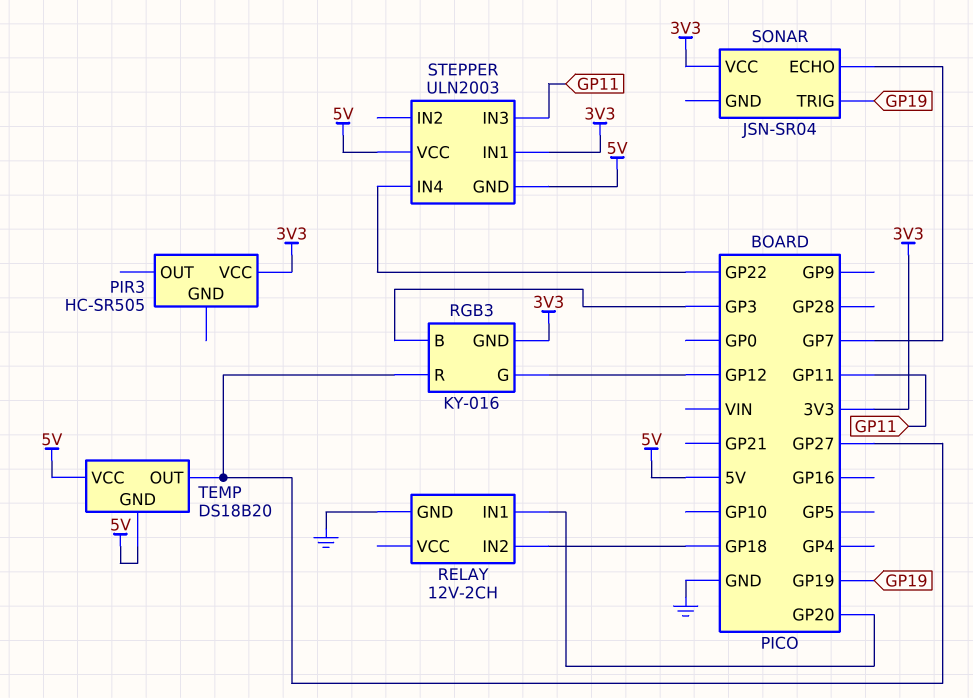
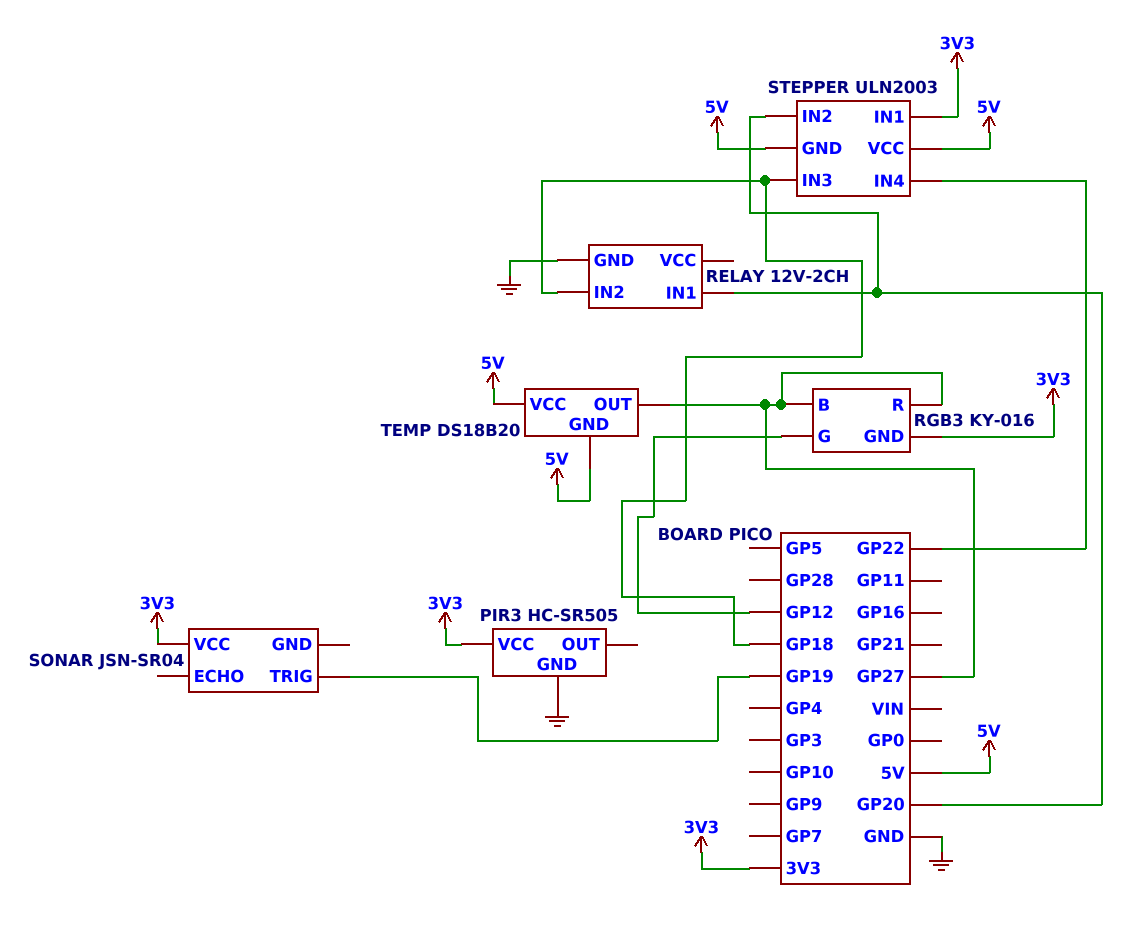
PIR3 pin GND: none -> GND
RGB3 pin B: GP3 -> GP27
SONAR pin ECHO: GP7 -> none
STEPPER pin IN2: none -> GP20
STEPPER pin IN3: GP11 -> GP18

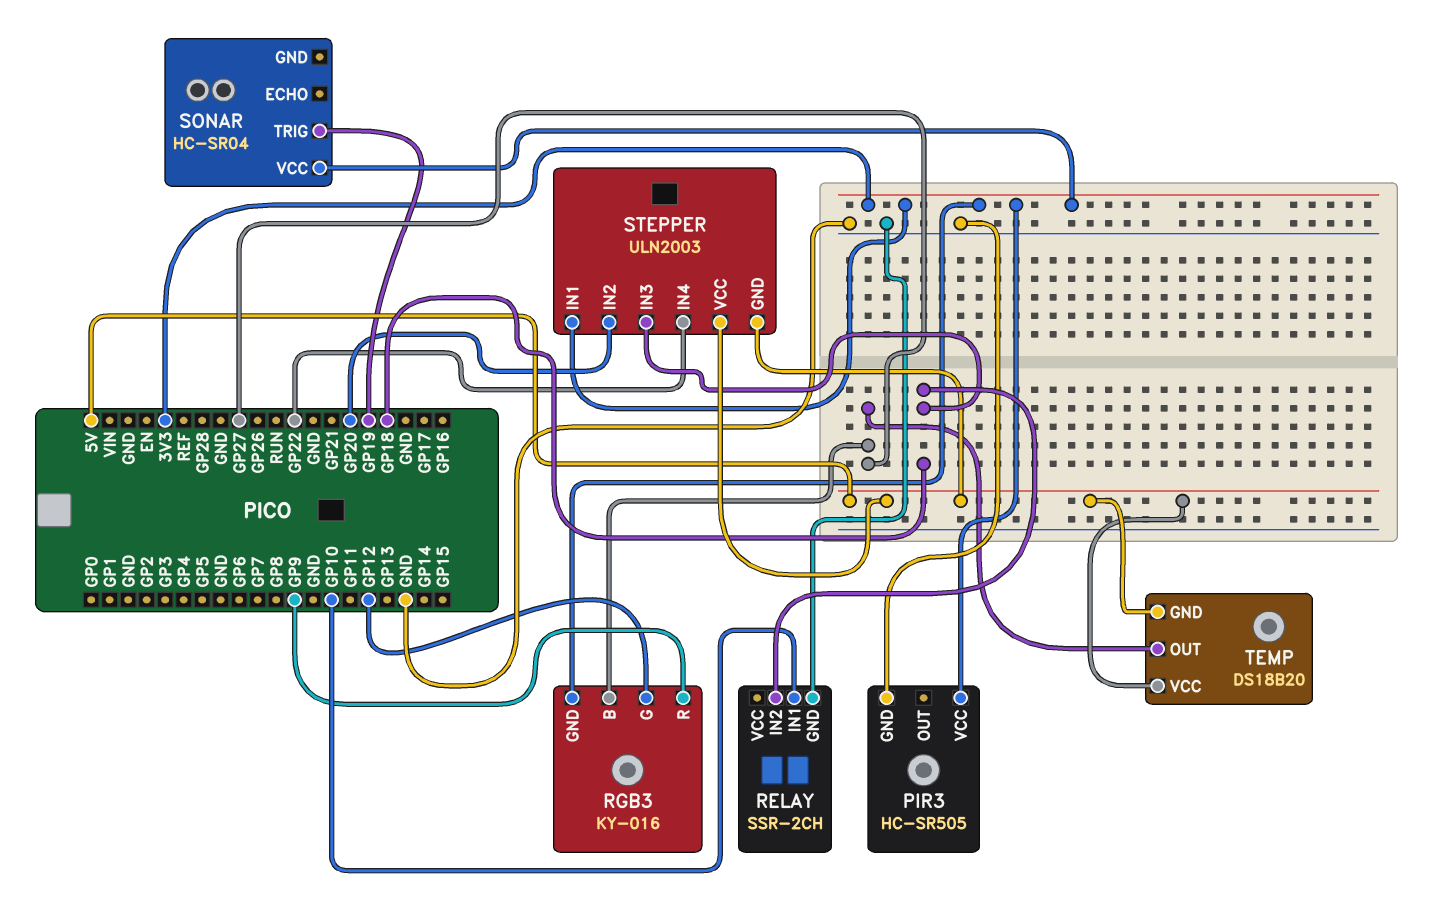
RELAY: 12V-2CH -> SSR-2CH
RELAY pin IN1: GP20 -> GP10
RGB3 pin R: GP27 -> GP9
SONAR: JSN-SR04 -> HC-SR04

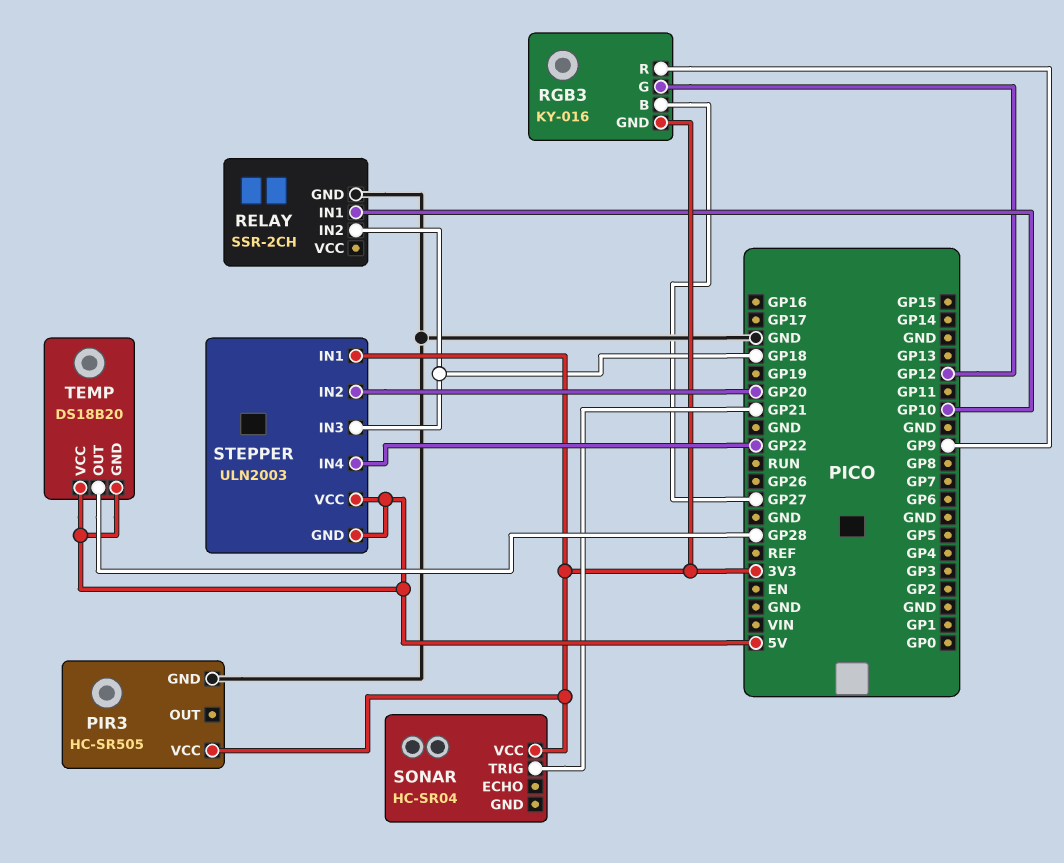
SONAR pin TRIG: GP19 -> GP21
TEMP pin OUT: GP27 -> GP28

